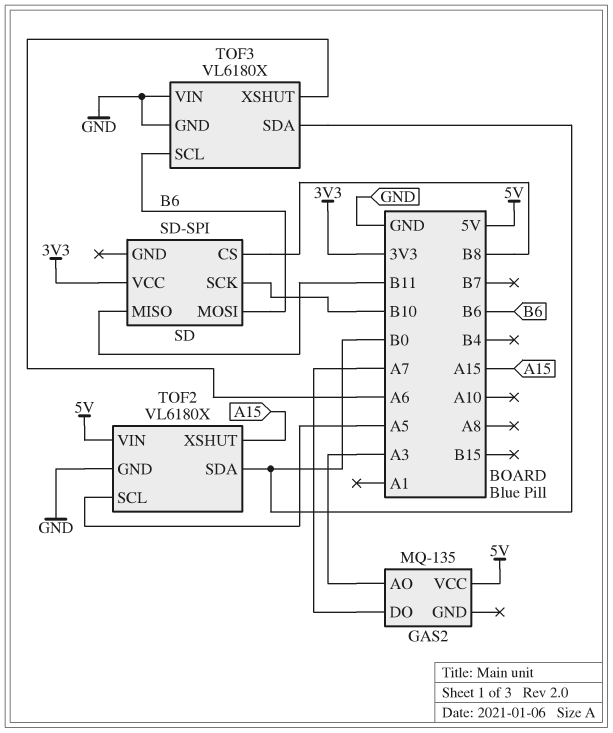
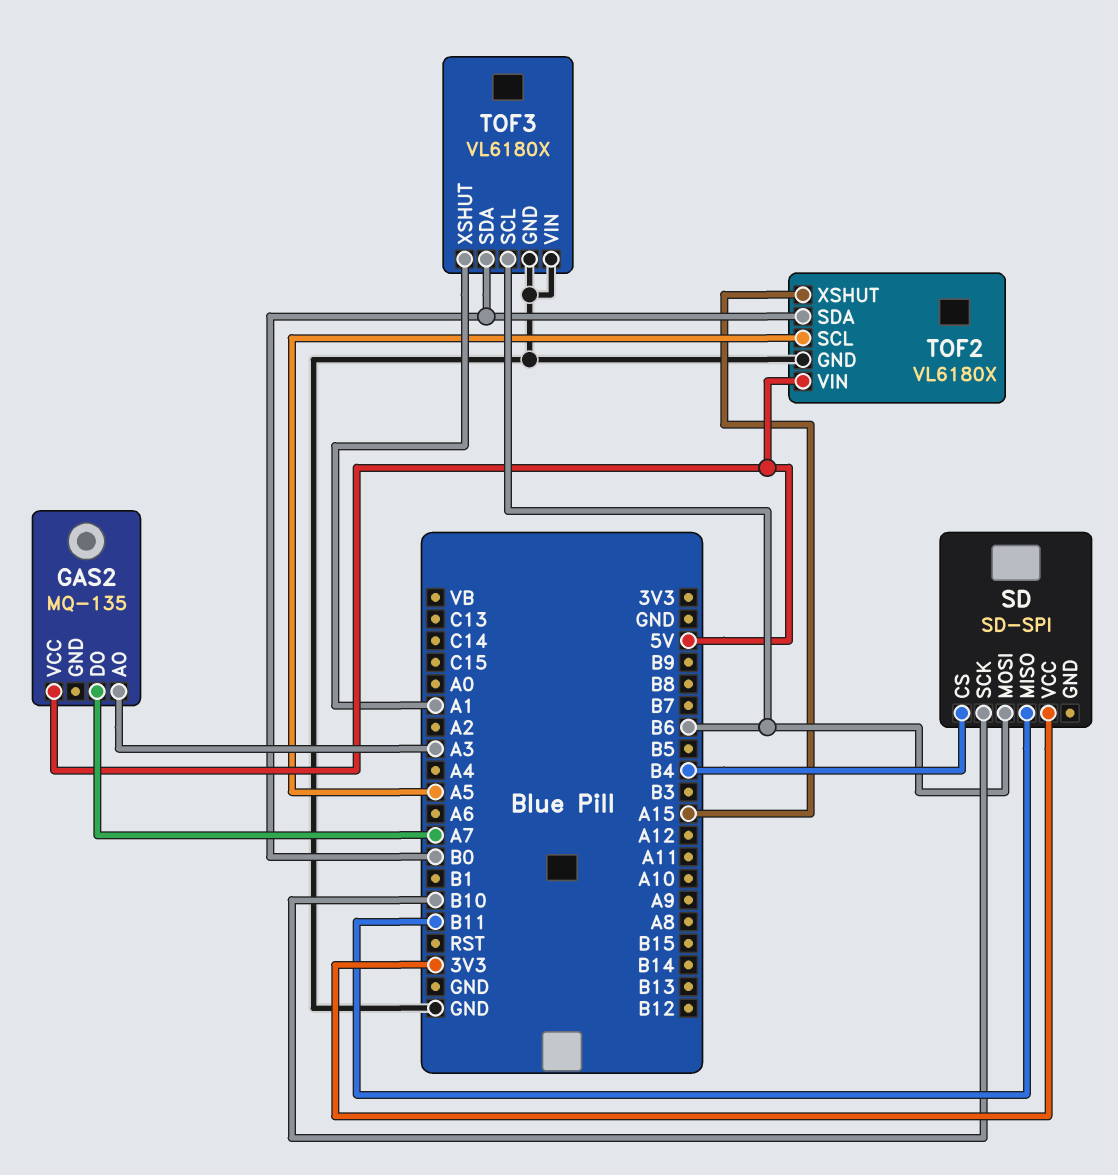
SD pin CS: B8 -> B4
TOF3 pin XSHUT: A6 -> A1

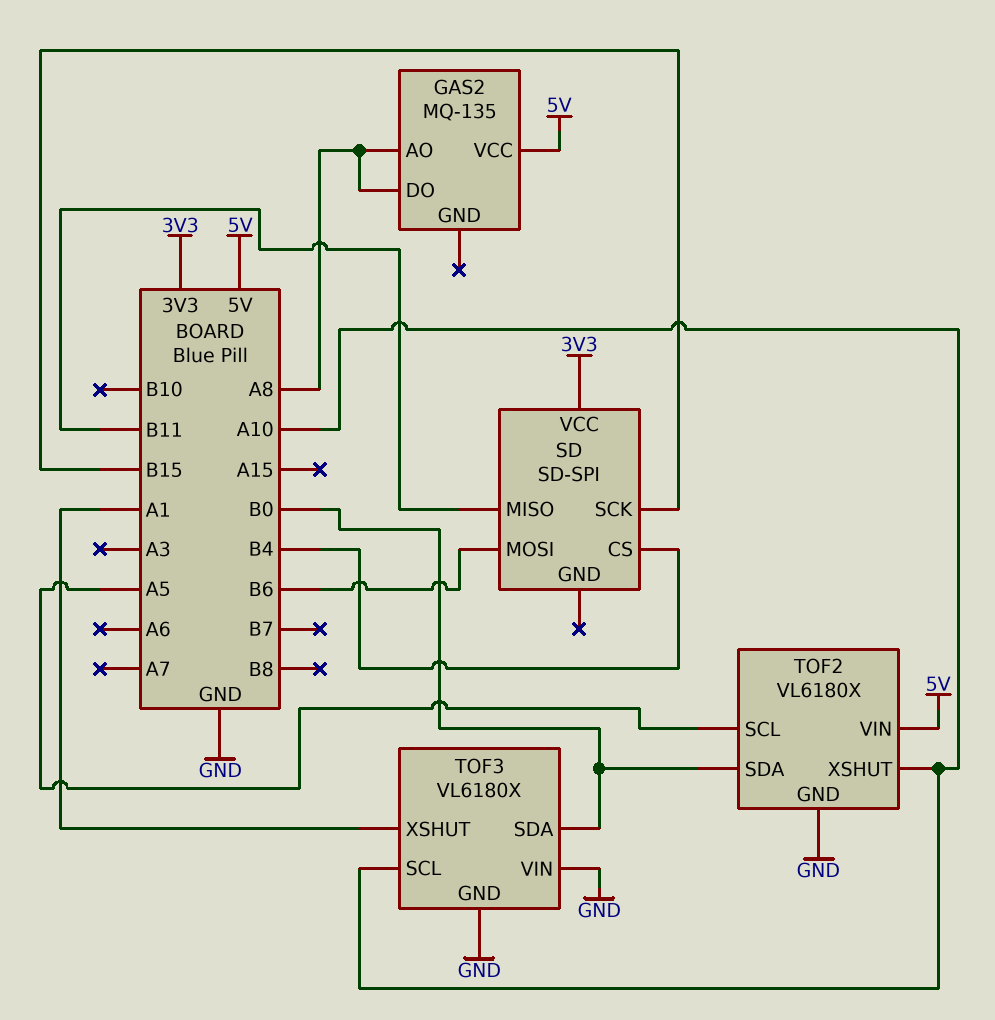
GAS2 pin AO: A3 -> A8
GAS2 pin DO: A7 -> A8
SD pin SCK: B10 -> B15
TOF2 pin XSHUT: A15 -> A10
TOF3 pin SCL: B6 -> A10

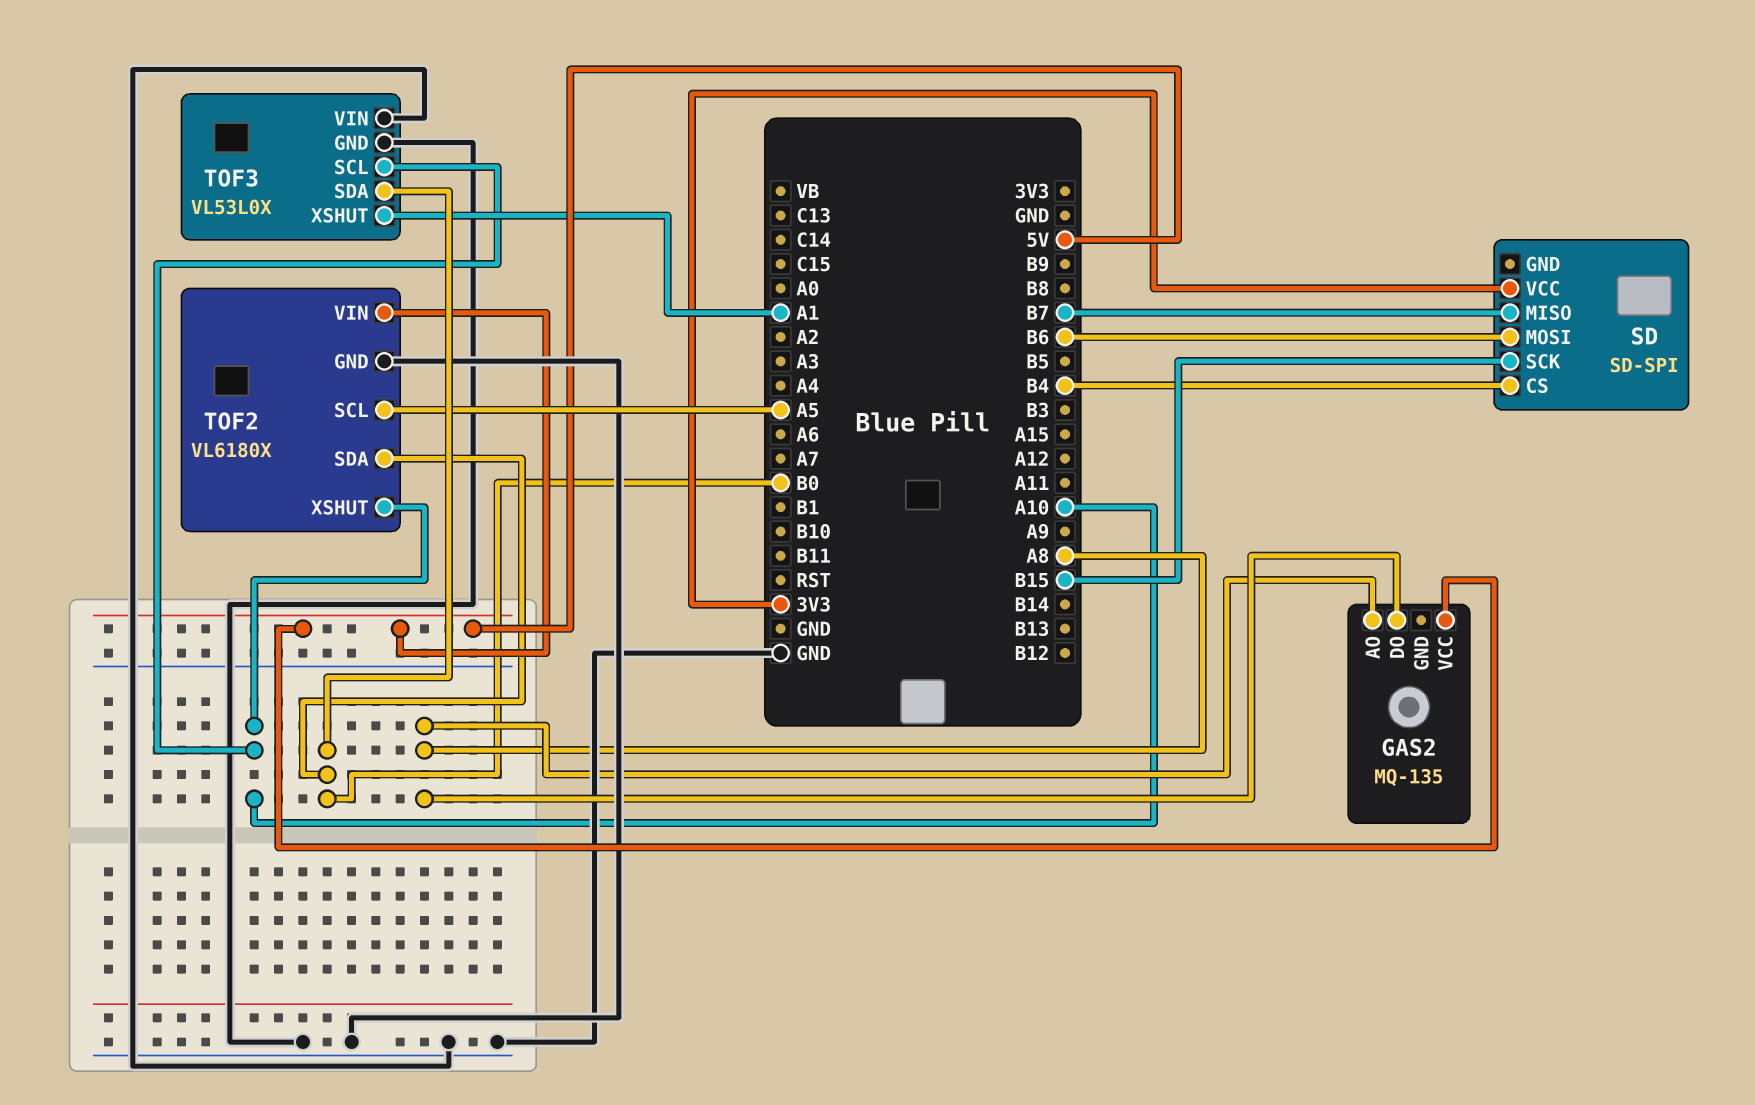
SD pin MISO: B11 -> B7
TOF3: VL6180X -> VL53L0X

